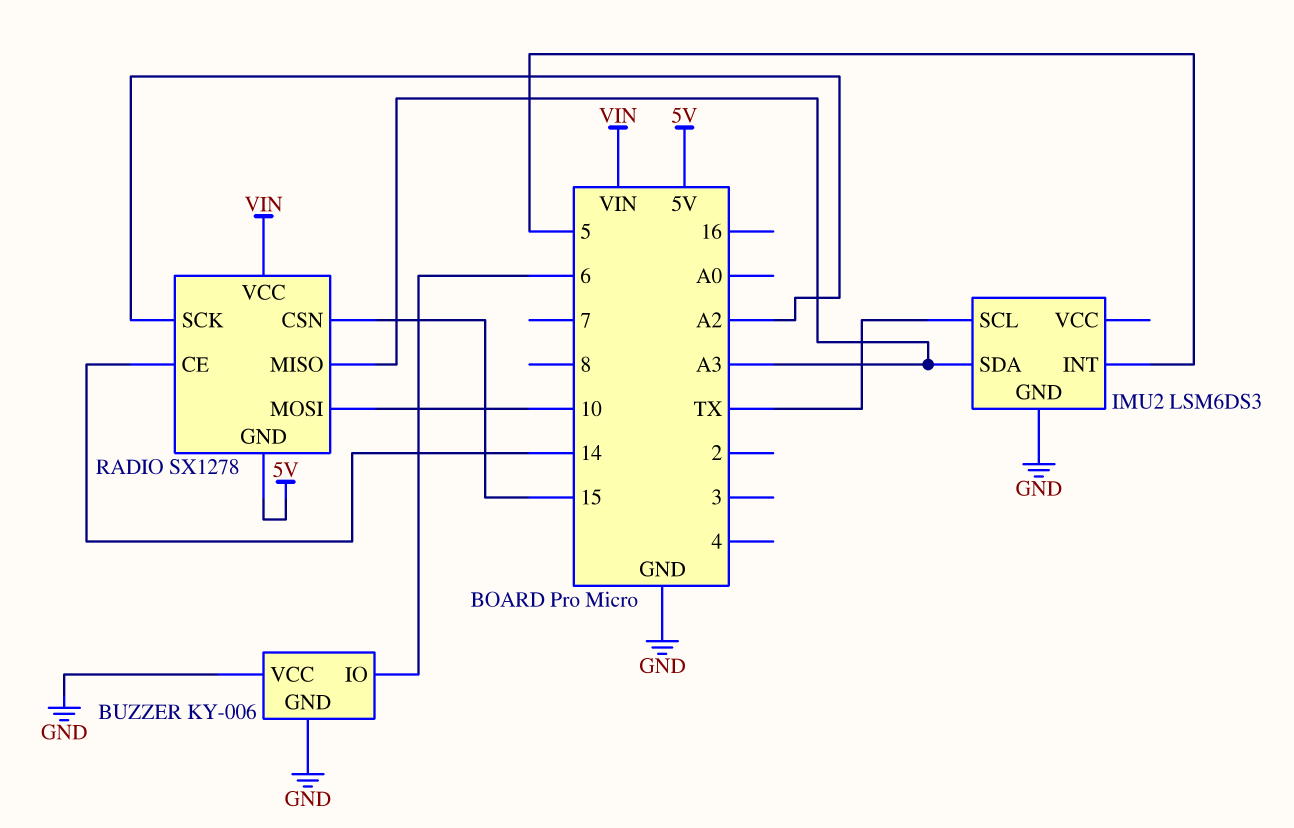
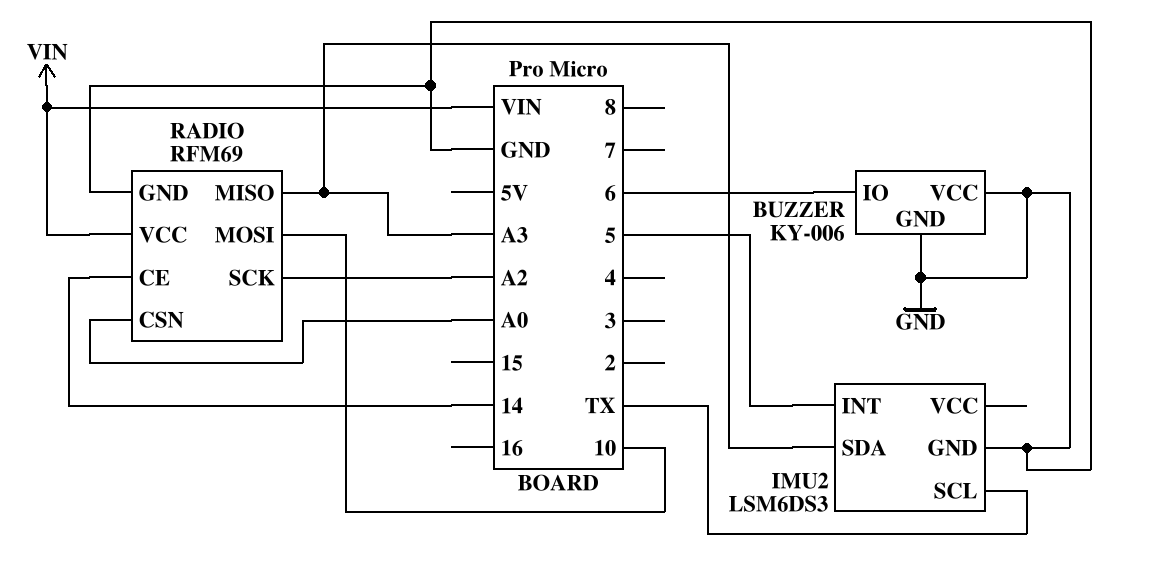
RADIO: SX1278 -> RFM69
RADIO pin CSN: 15 -> A0
RADIO pin GND: 5V -> GND

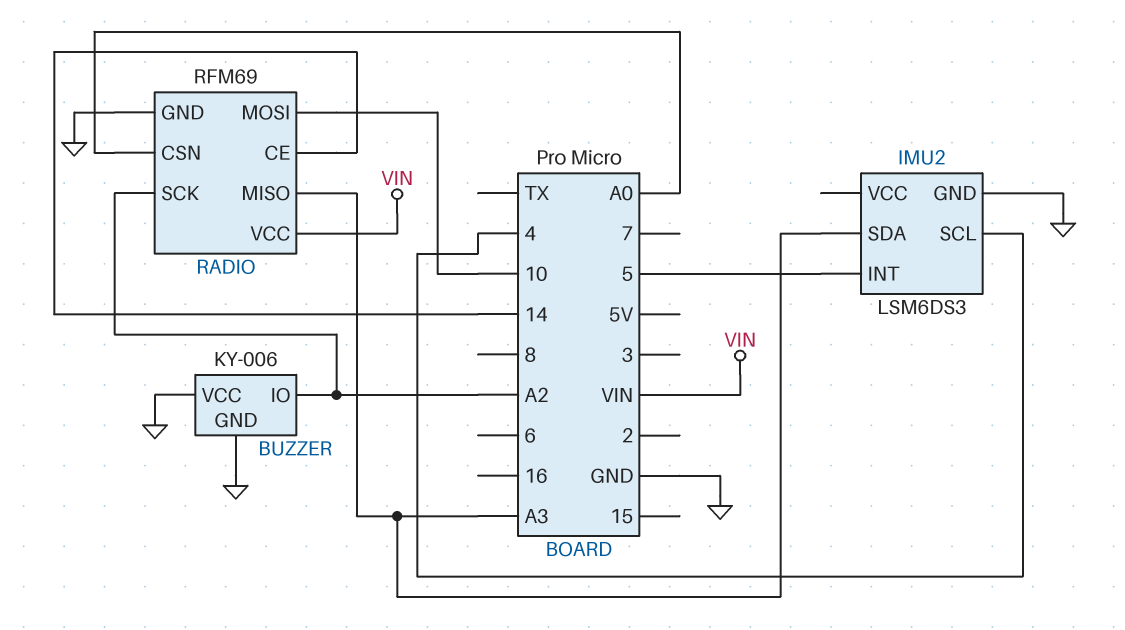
BUZZER pin IO: 6 -> A2
IMU2 pin SCL: TX -> 4

